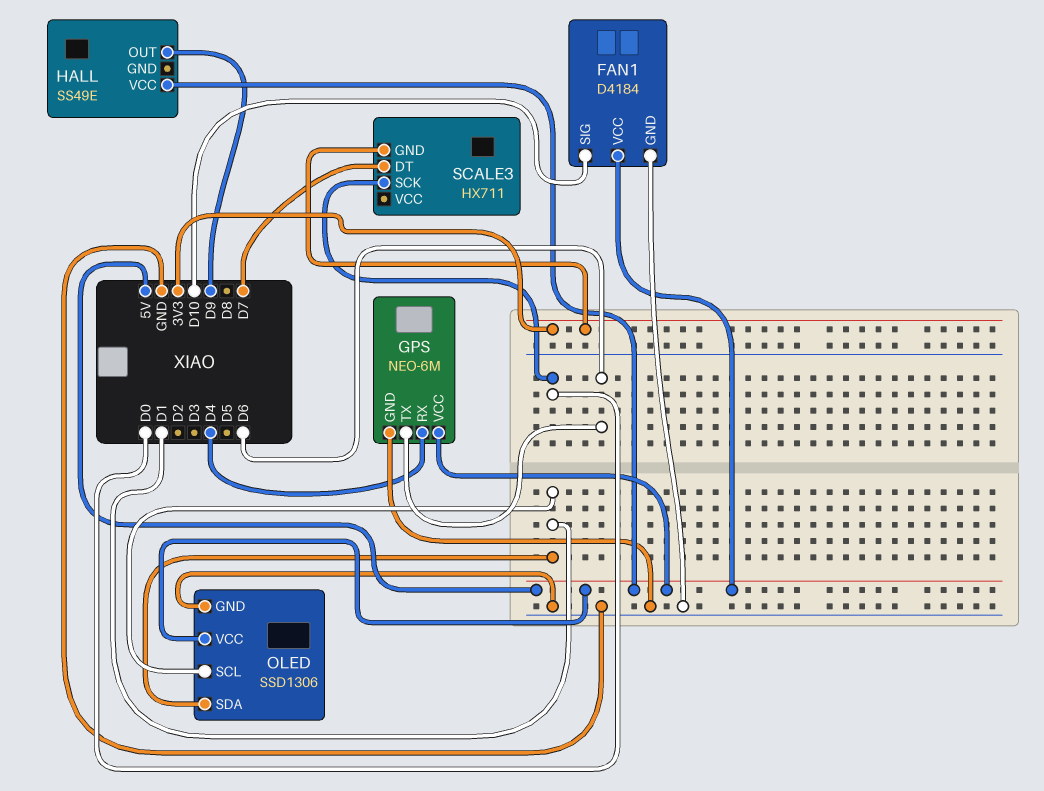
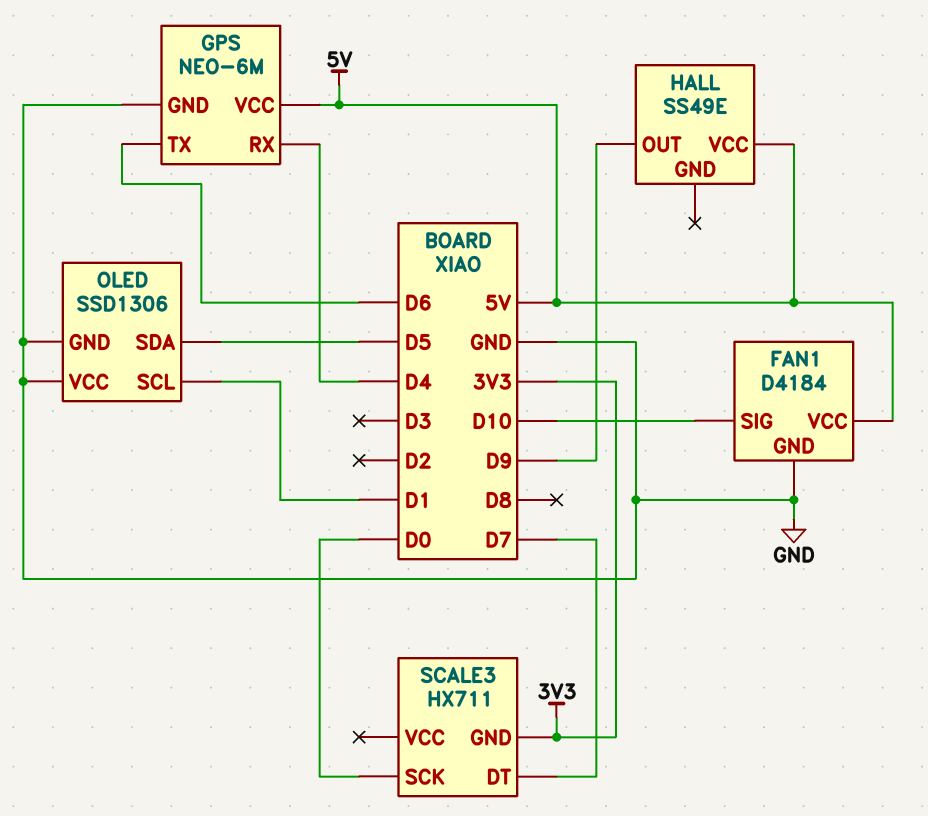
OLED pin SDA: D1 -> D5
OLED pin VCC: 5V -> GND

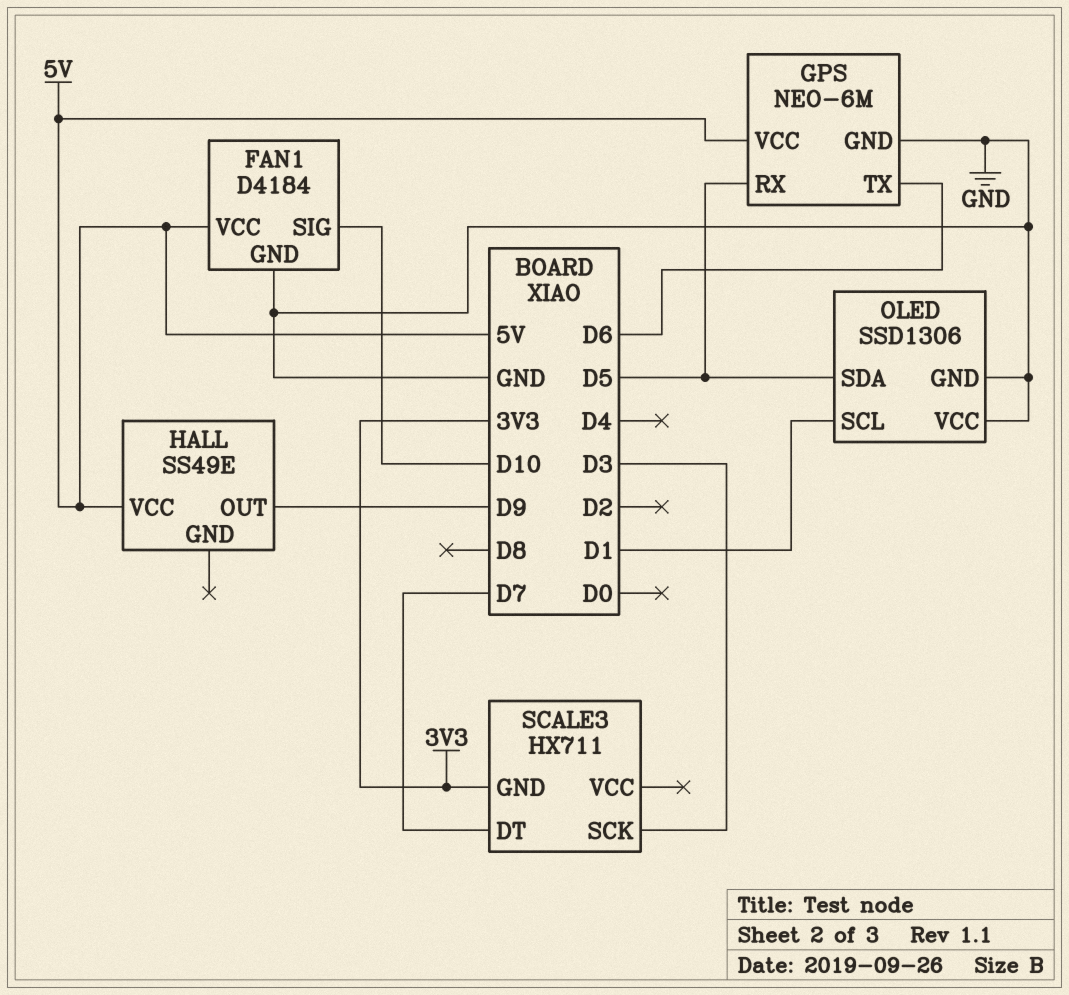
GPS pin RX: D4 -> D5
SCALE3 pin SCK: D0 -> D3

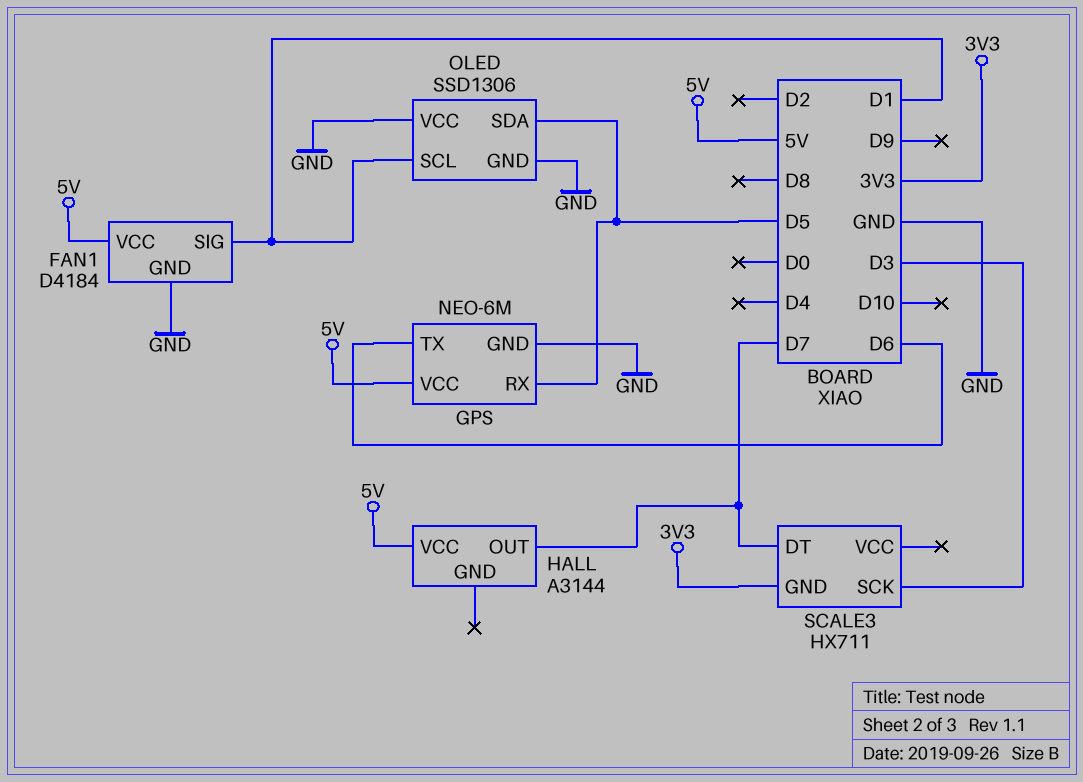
FAN1 pin SIG: D10 -> D1
HALL: SS49E -> A3144
HALL pin OUT: D9 -> D7

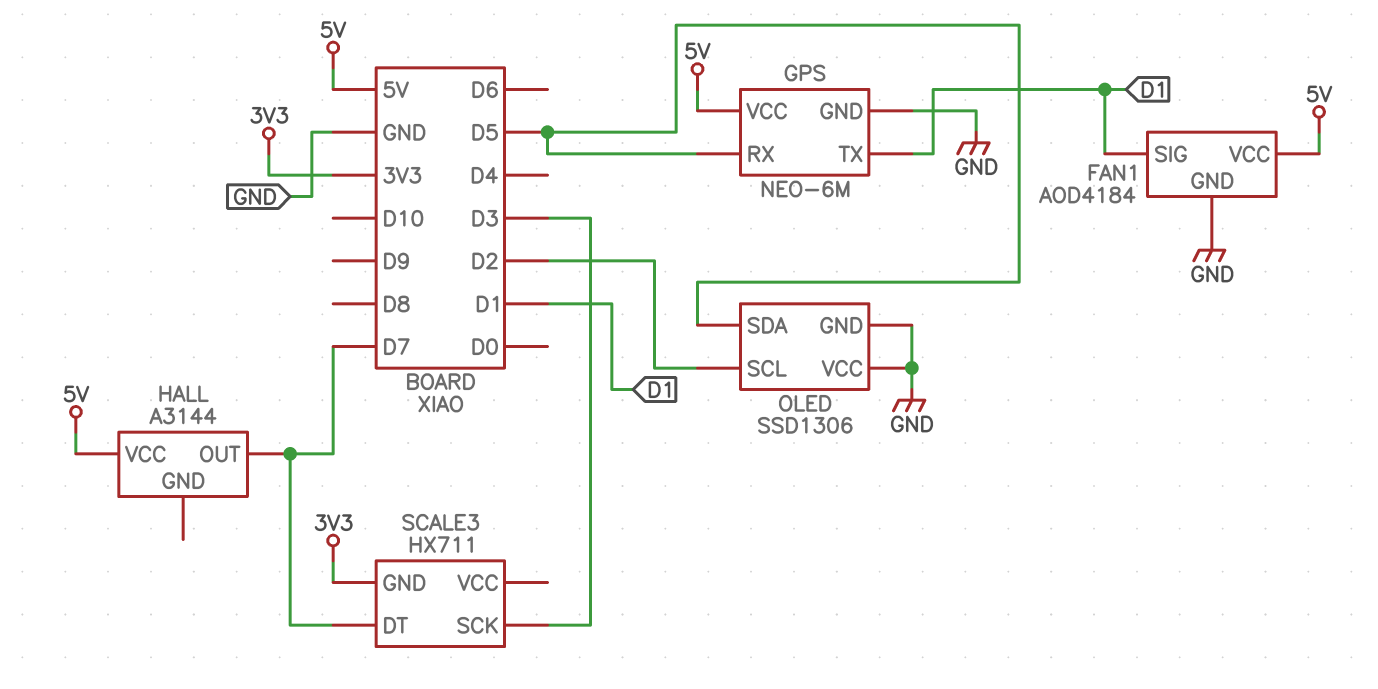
FAN1: D4184 -> AOD4184
GPS pin TX: D6 -> D1
OLED pin SCL: D1 -> D2

